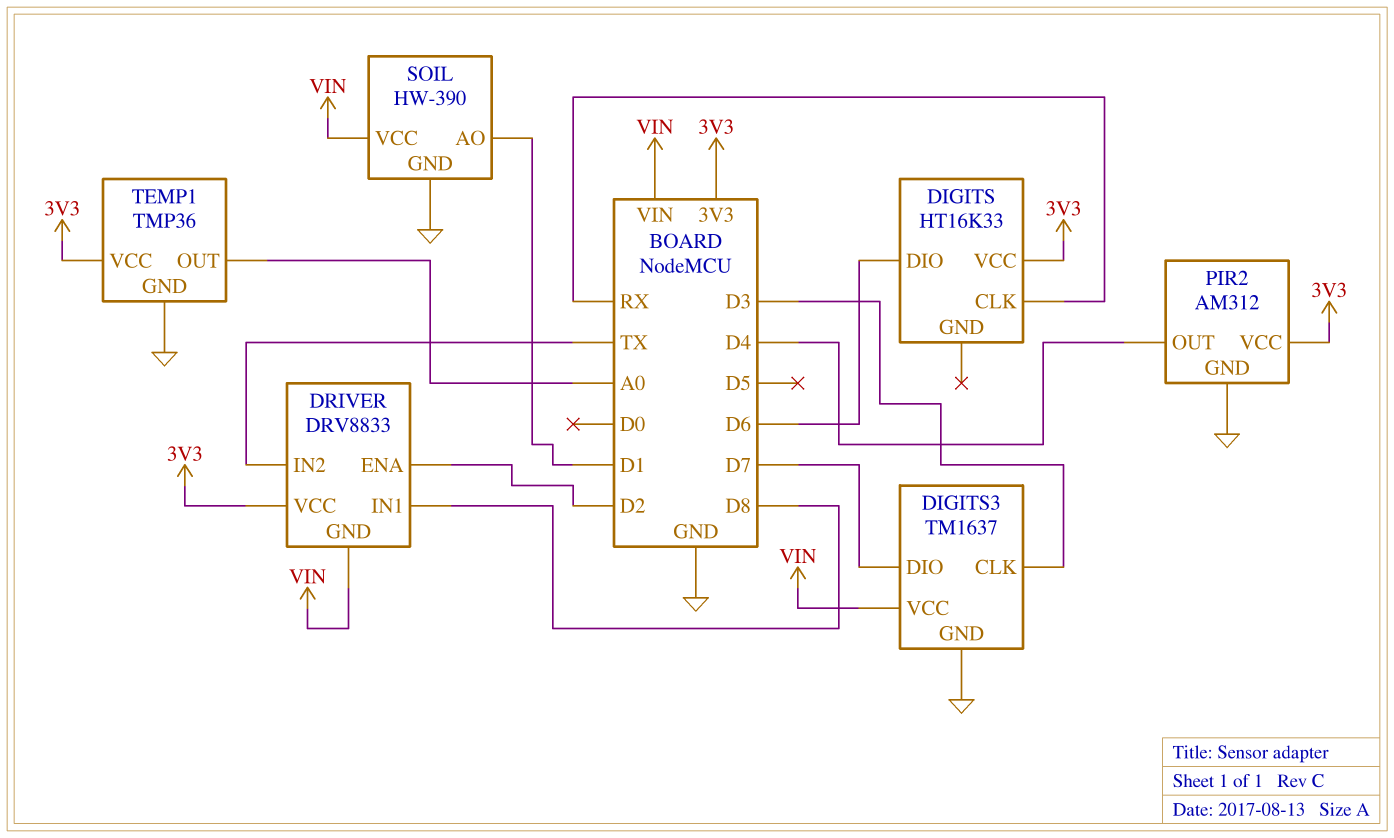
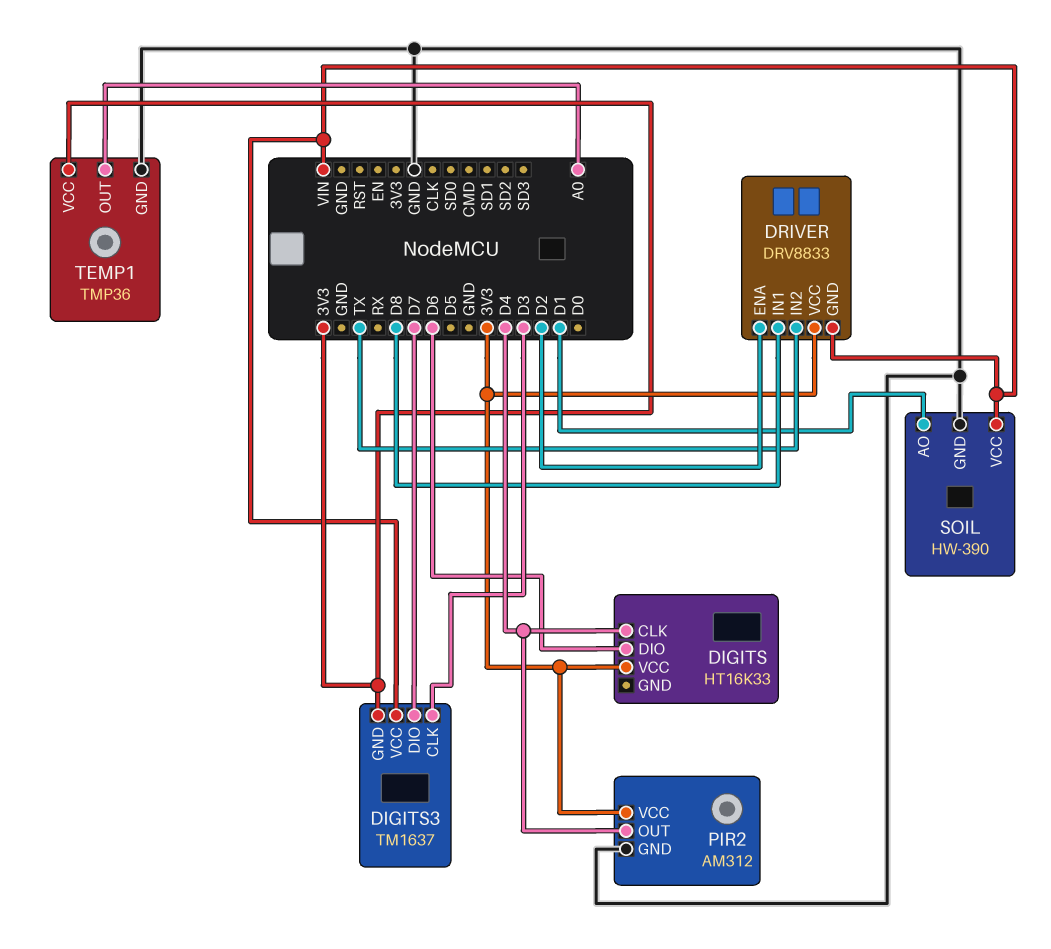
DIGITS pin CLK: RX -> D4
DIGITS3 pin GND: GND -> 3V3

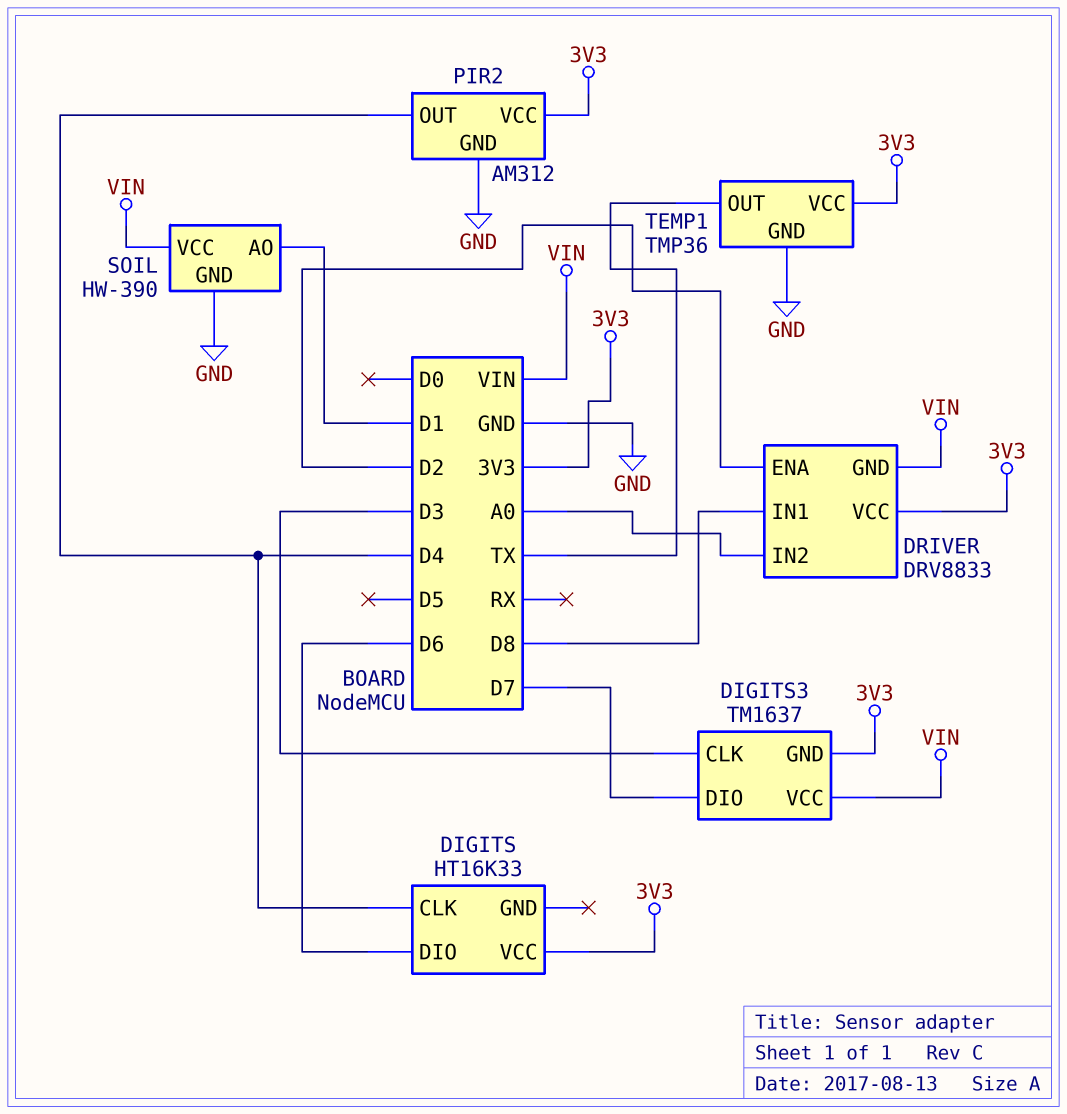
DRIVER pin IN2: TX -> A0
TEMP1 pin OUT: A0 -> TX

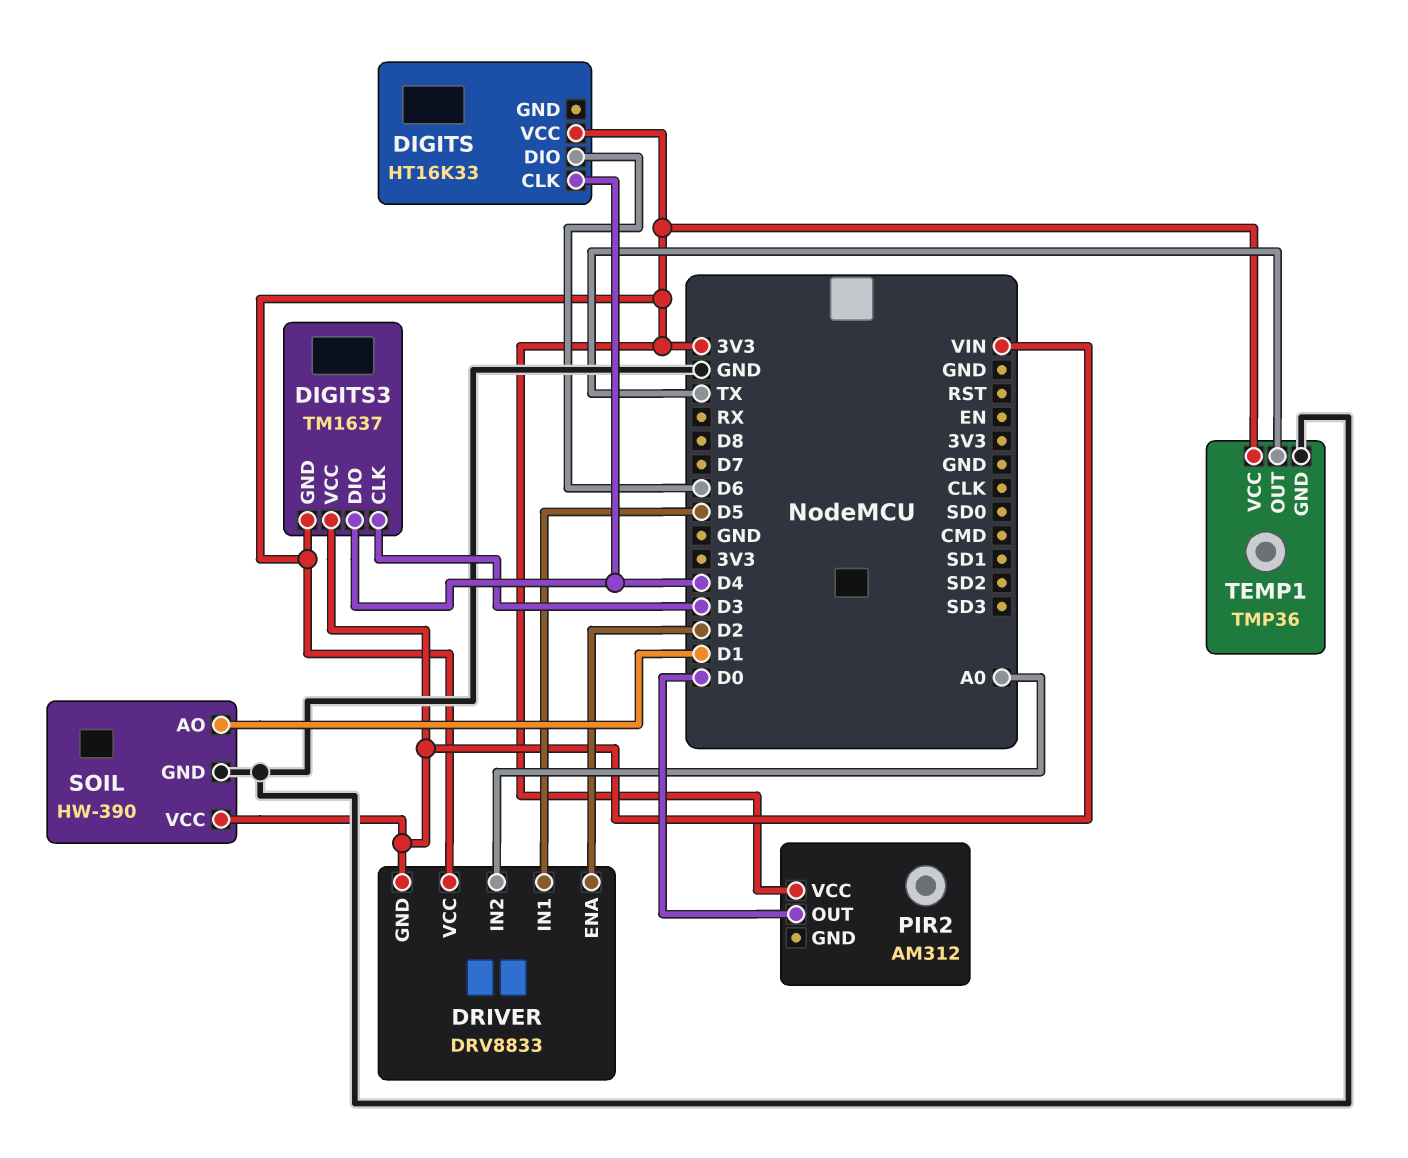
DIGITS3 pin DIO: D7 -> D4
DRIVER pin IN1: D8 -> D5
PIR2 pin GND: GND -> none
PIR2 pin OUT: D4 -> D0

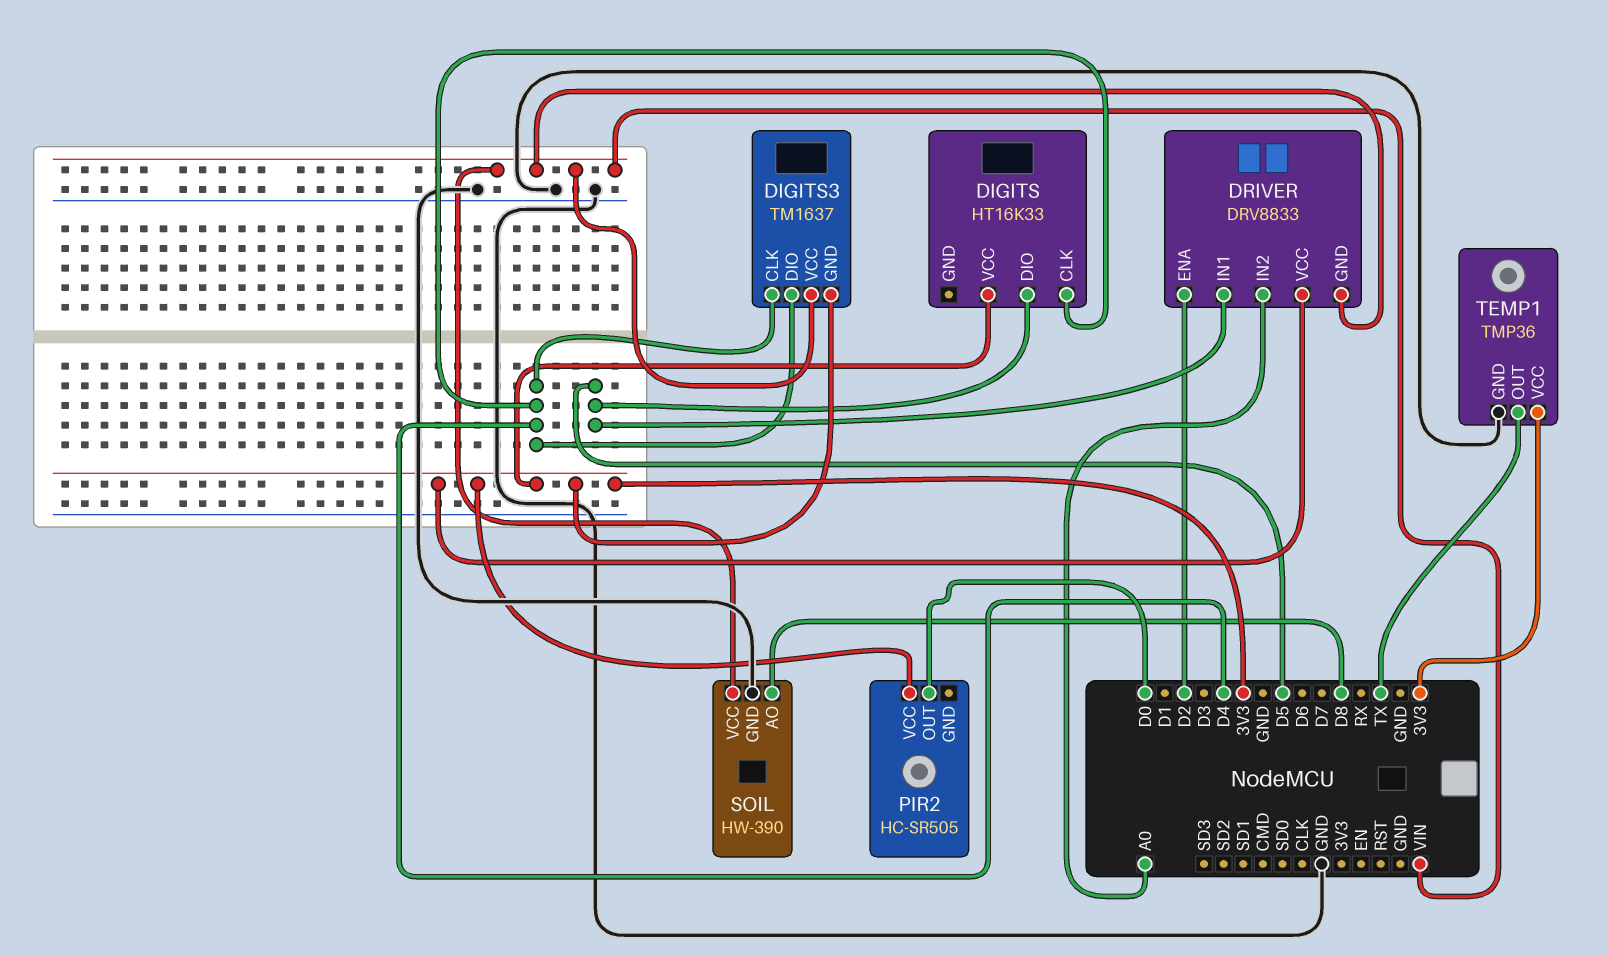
DIGITS pin DIO: D6 -> D5
DIGITS3 pin CLK: D3 -> D4
PIR2: AM312 -> HC-SR505
SOIL pin AO: D1 -> D8

